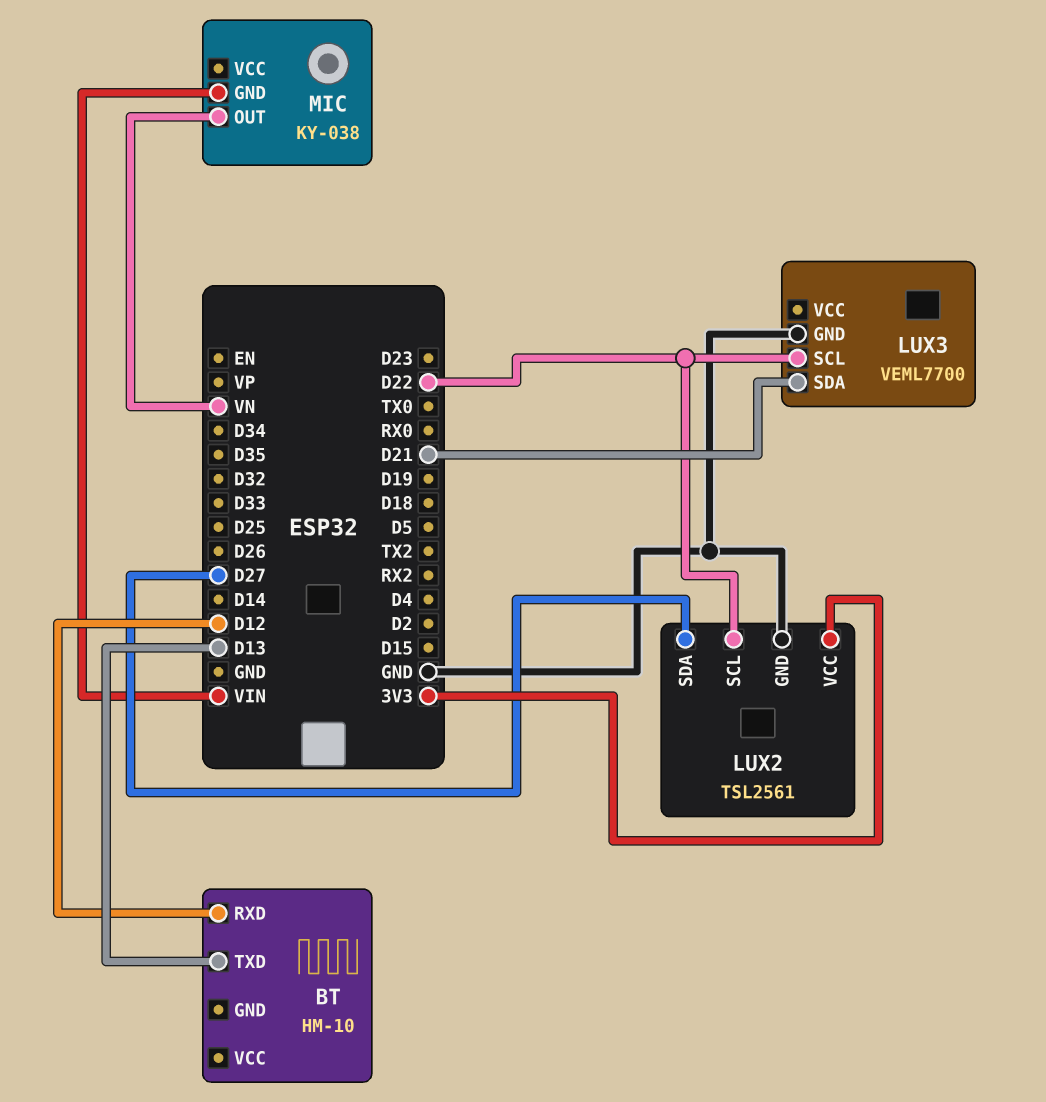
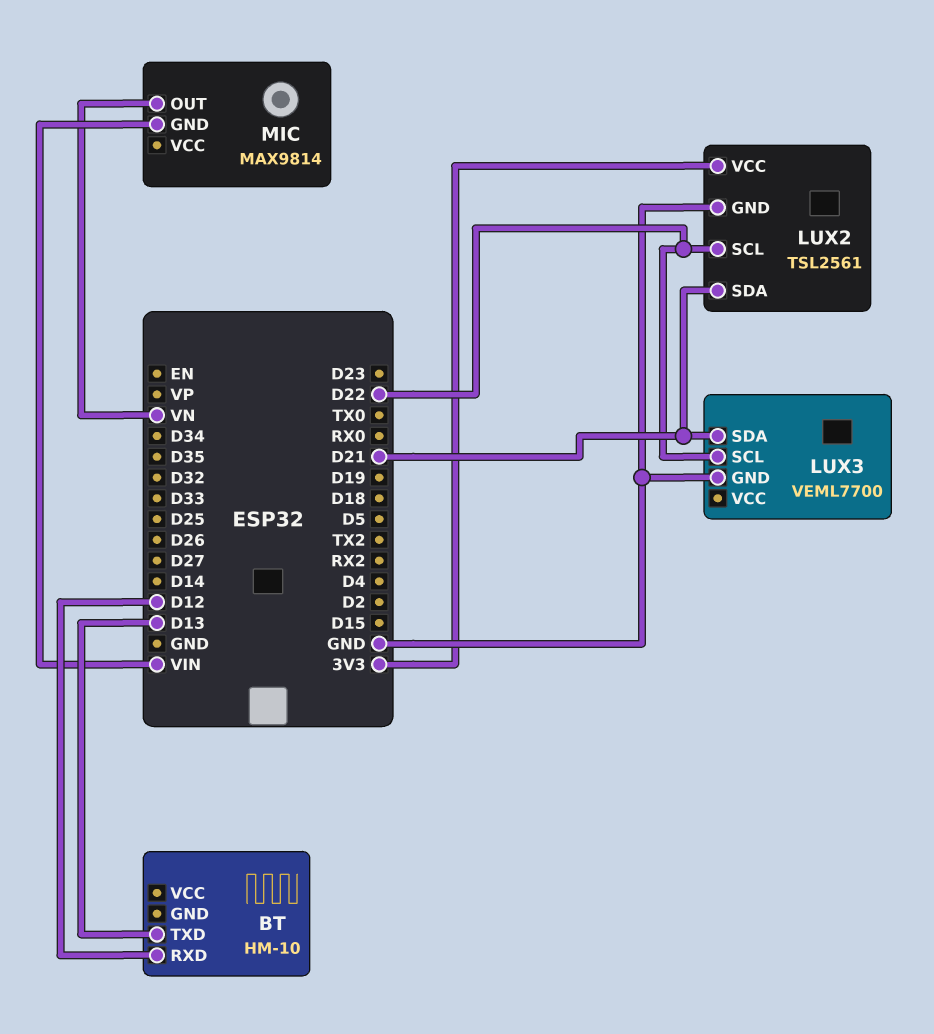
LUX2 pin SDA: D27 -> D21
MIC: KY-038 -> MAX9814

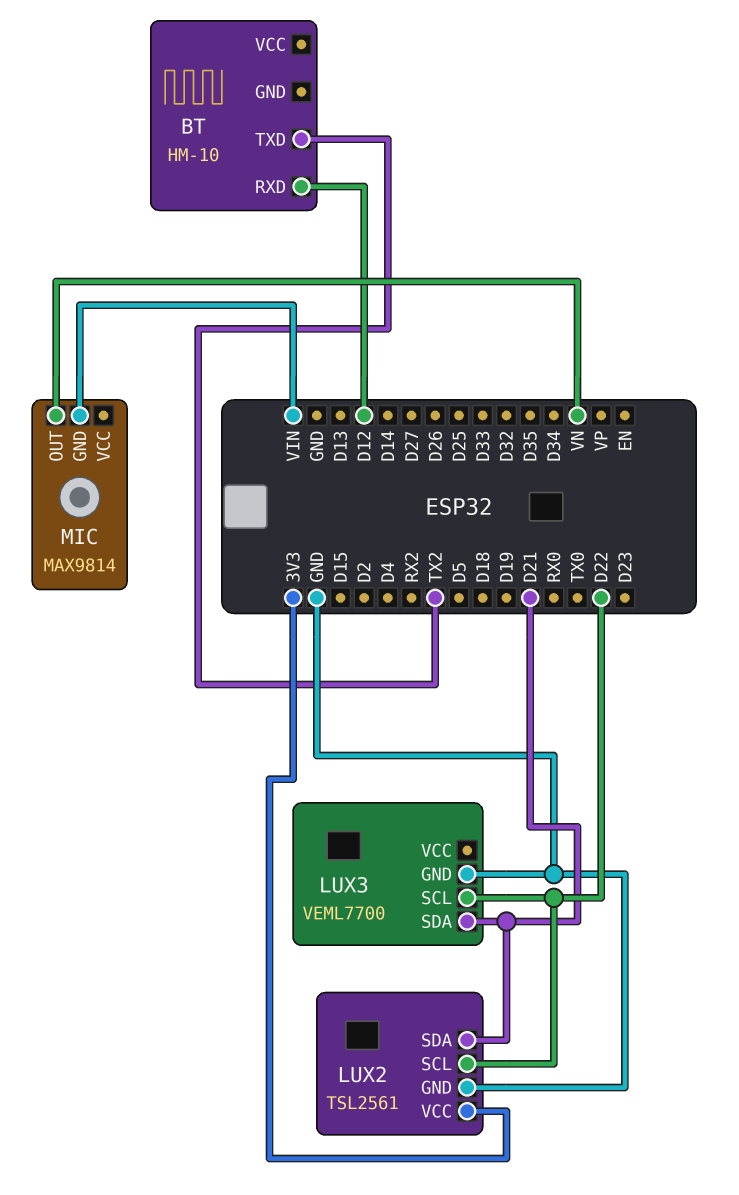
BT pin TXD: D13 -> TX2

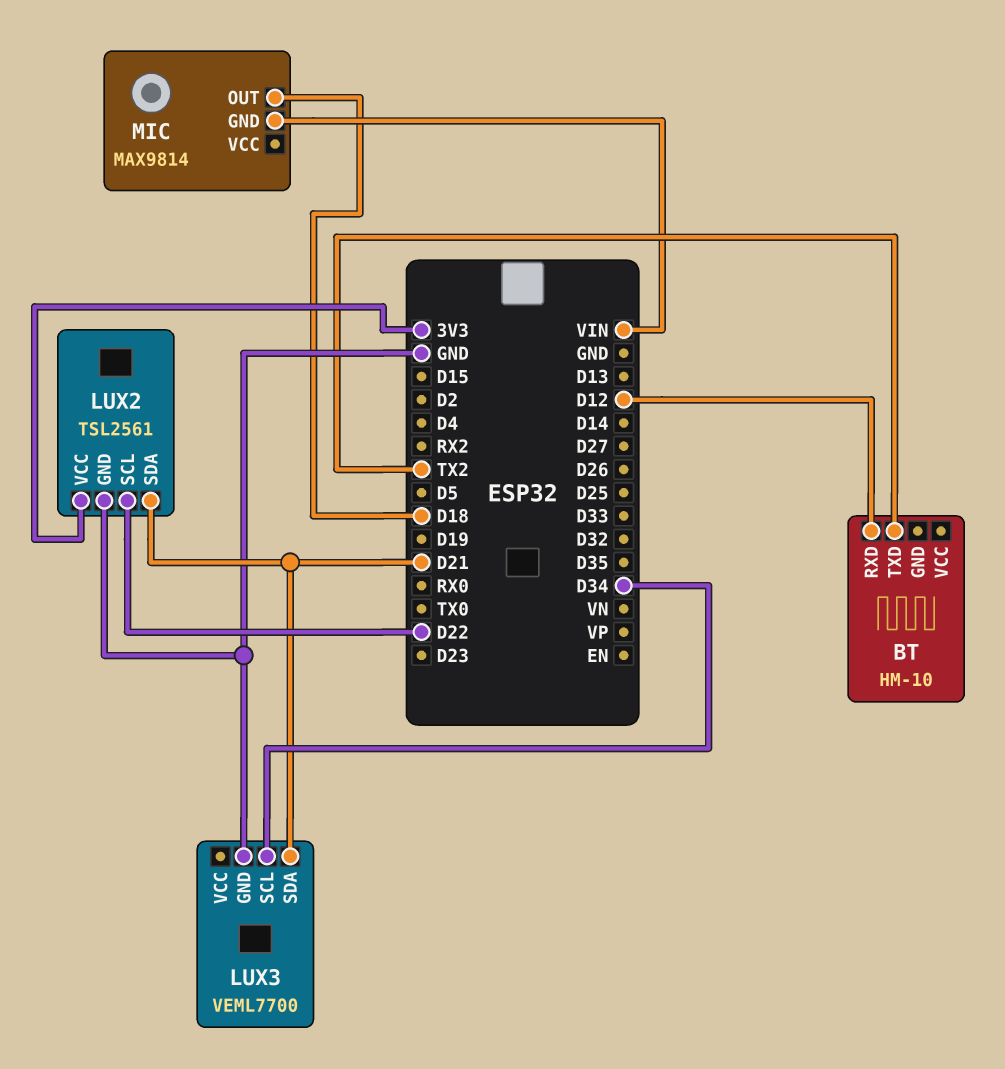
LUX3 pin SCL: D22 -> D34
MIC pin OUT: VN -> D18

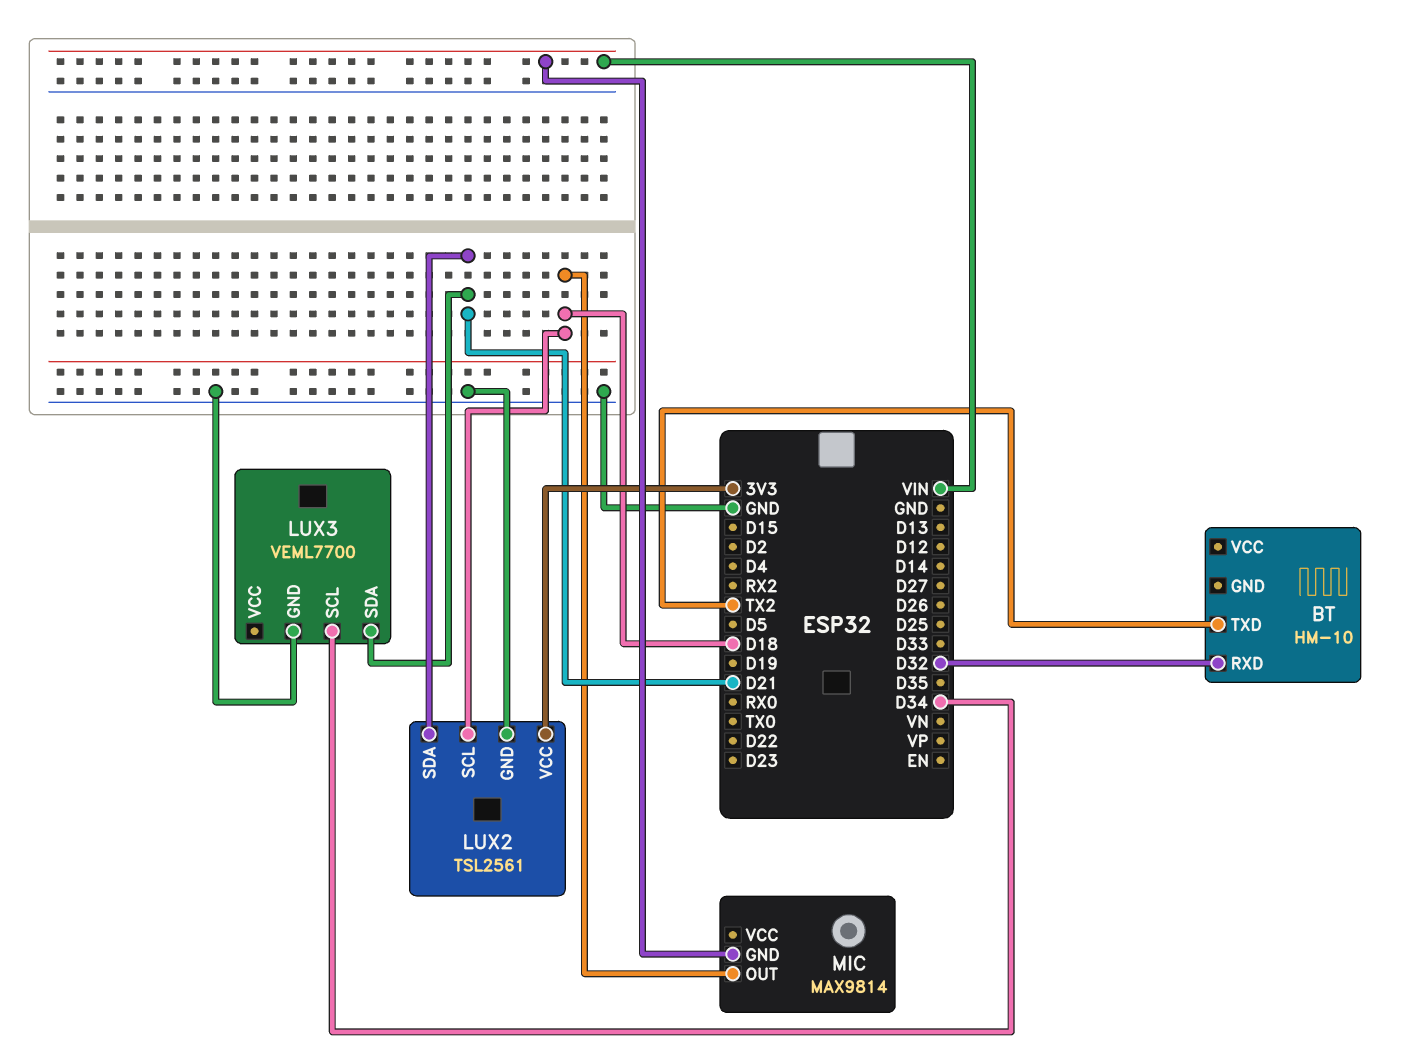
BT pin RXD: D12 -> D32
LUX2 pin SCL: D22 -> D18

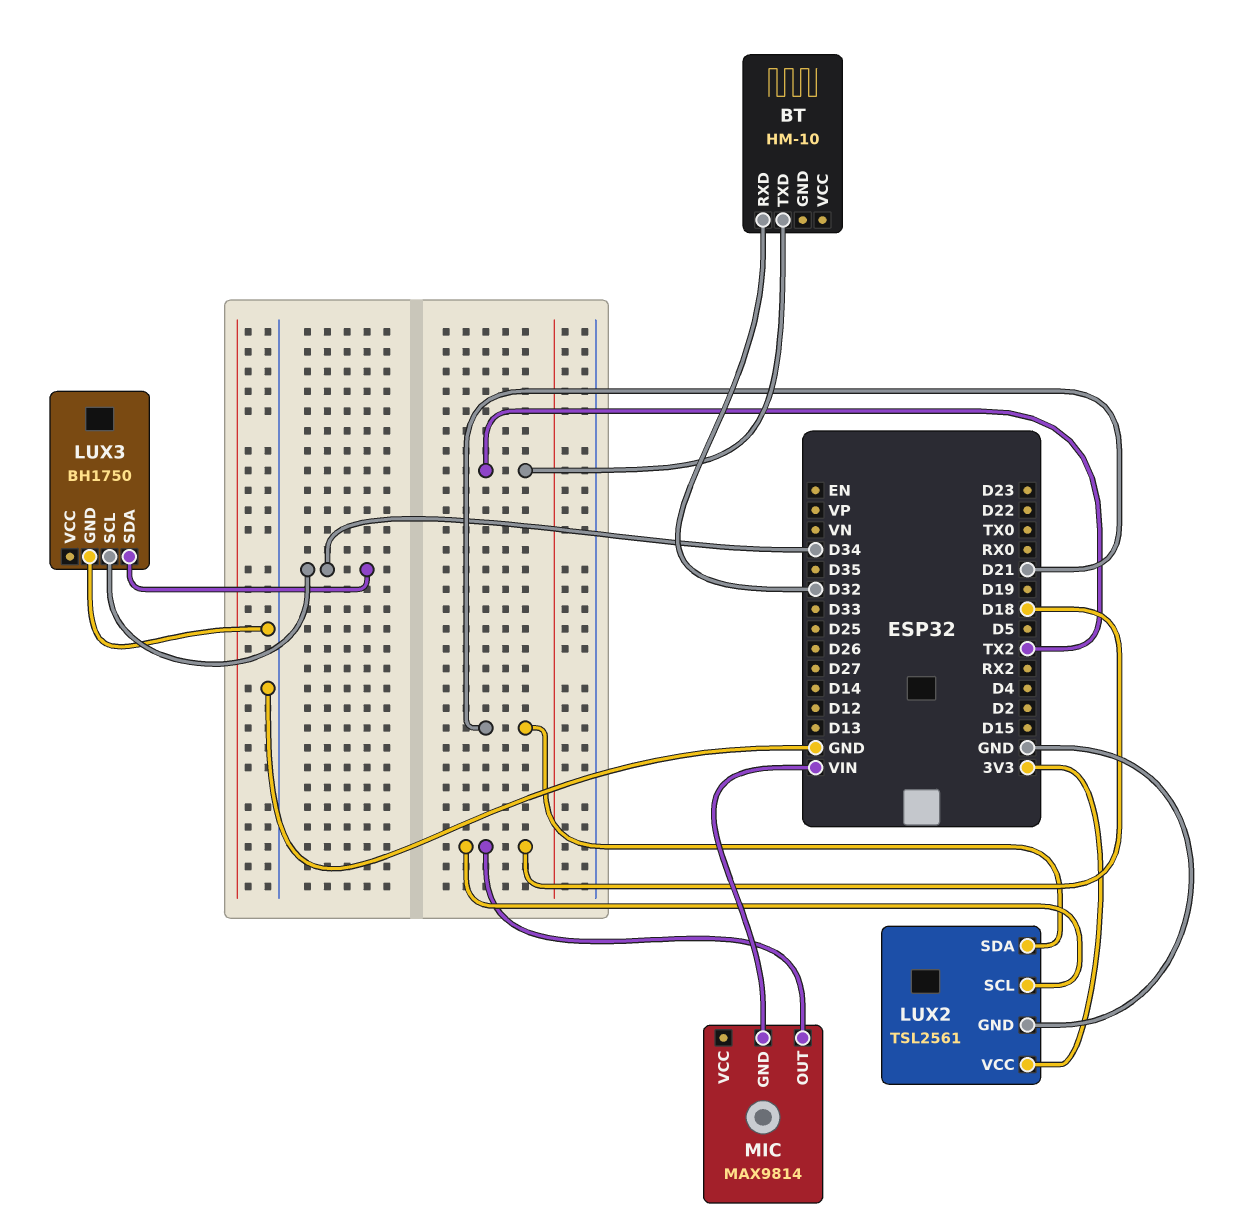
LUX3: VEML7700 -> BH1750
LUX3 pin SDA: D21 -> D34

